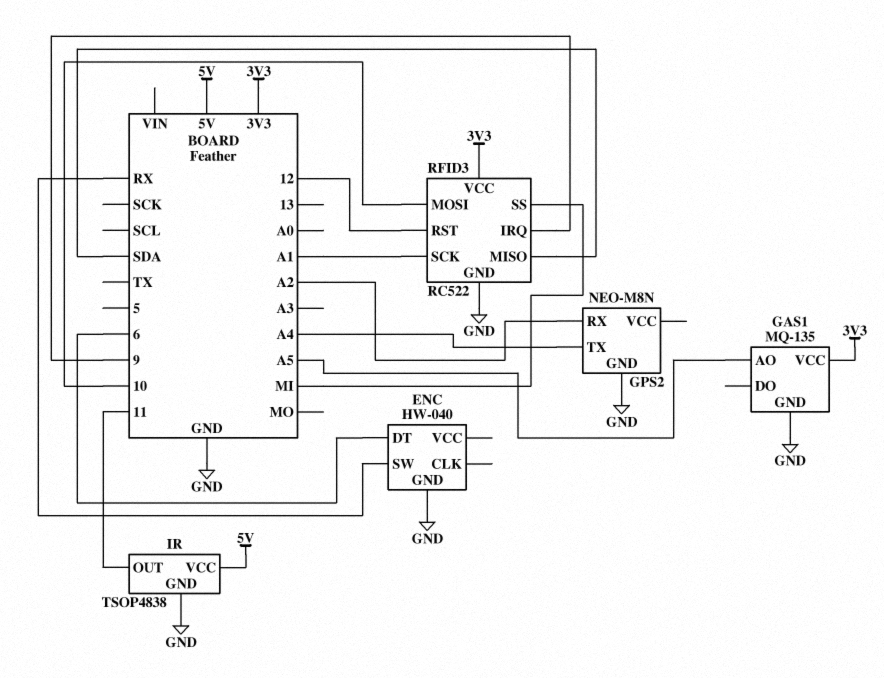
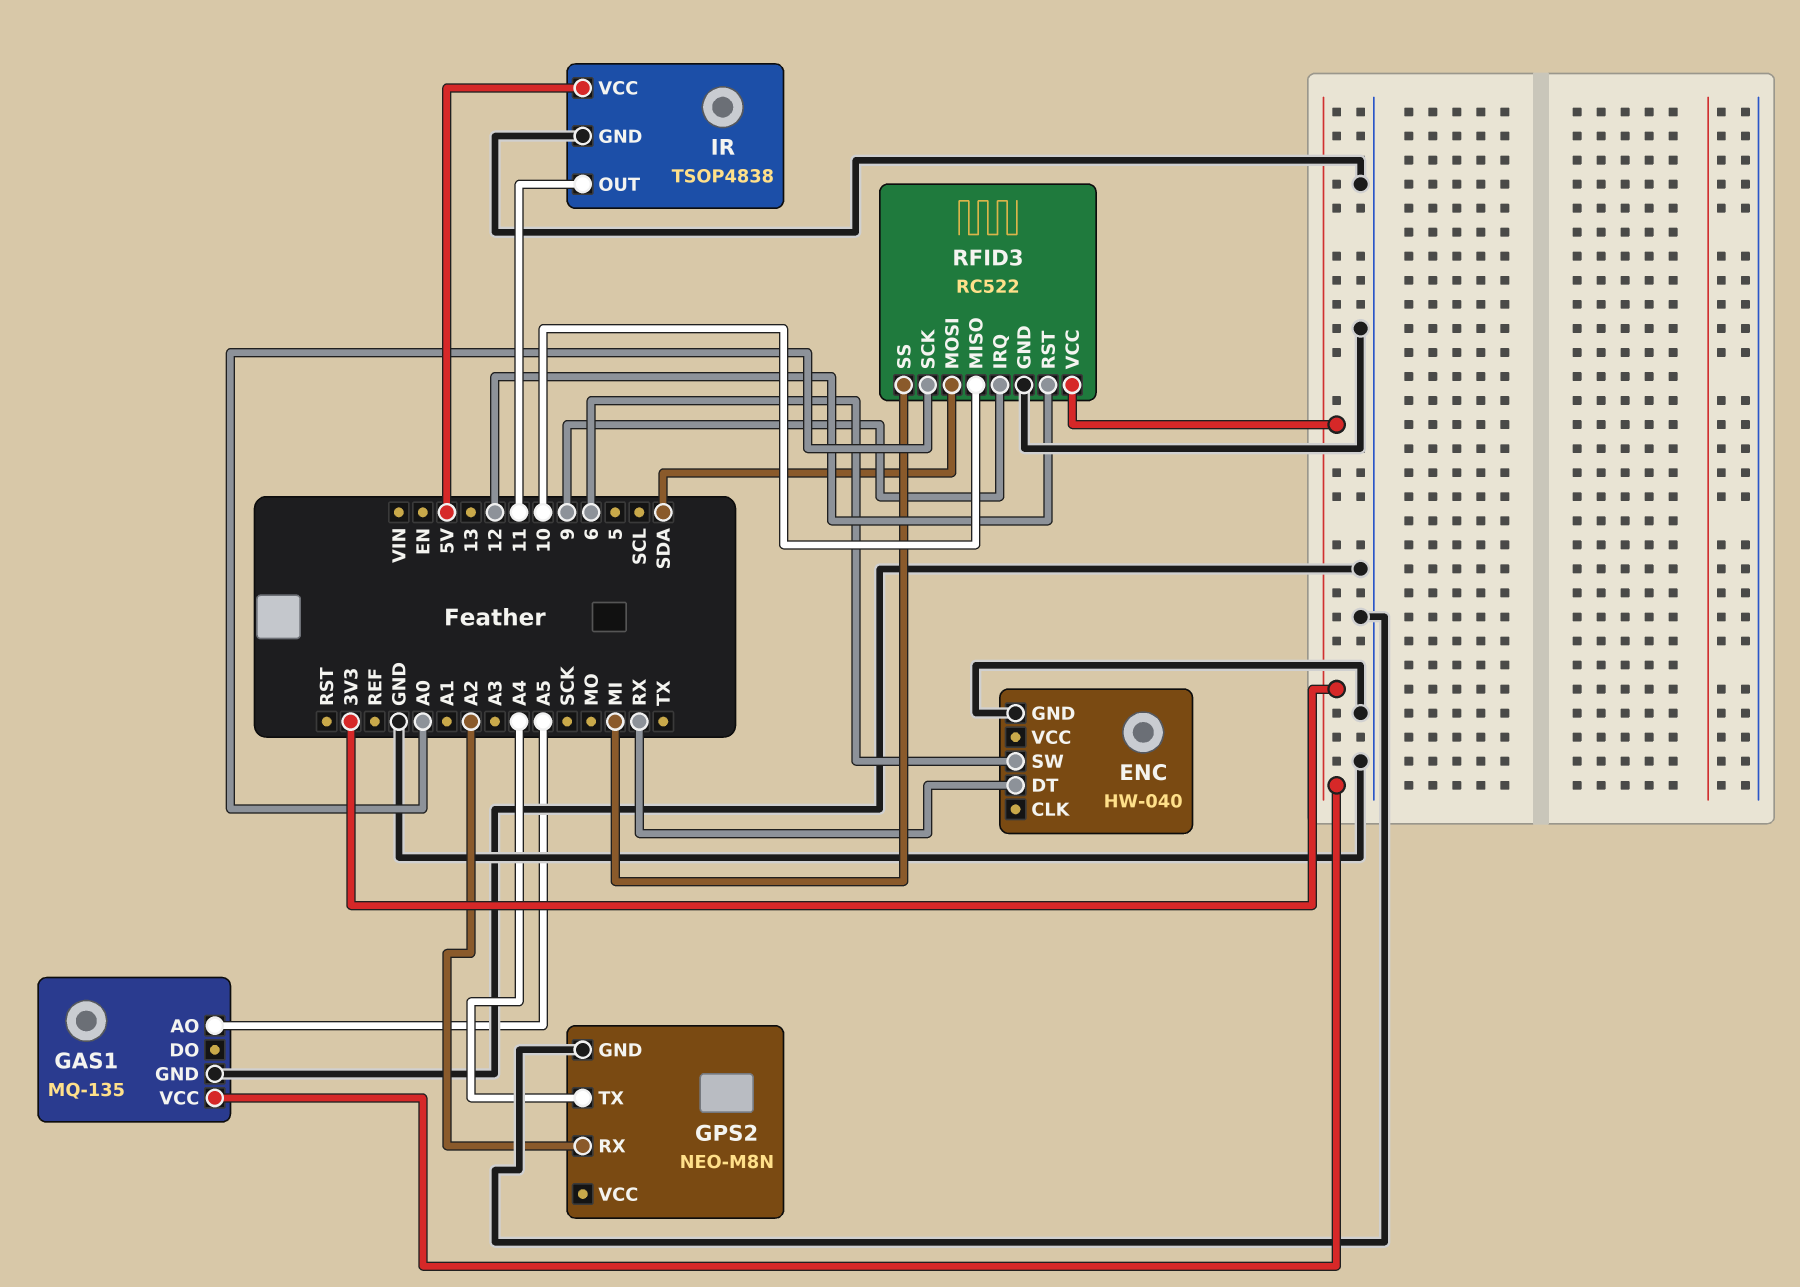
ENC pin DT: 6 -> RX
ENC pin SW: RX -> 6
RFID3 pin MISO: SDA -> 10
RFID3 pin MOSI: 10 -> SDA
RFID3 pin SCK: A1 -> A0

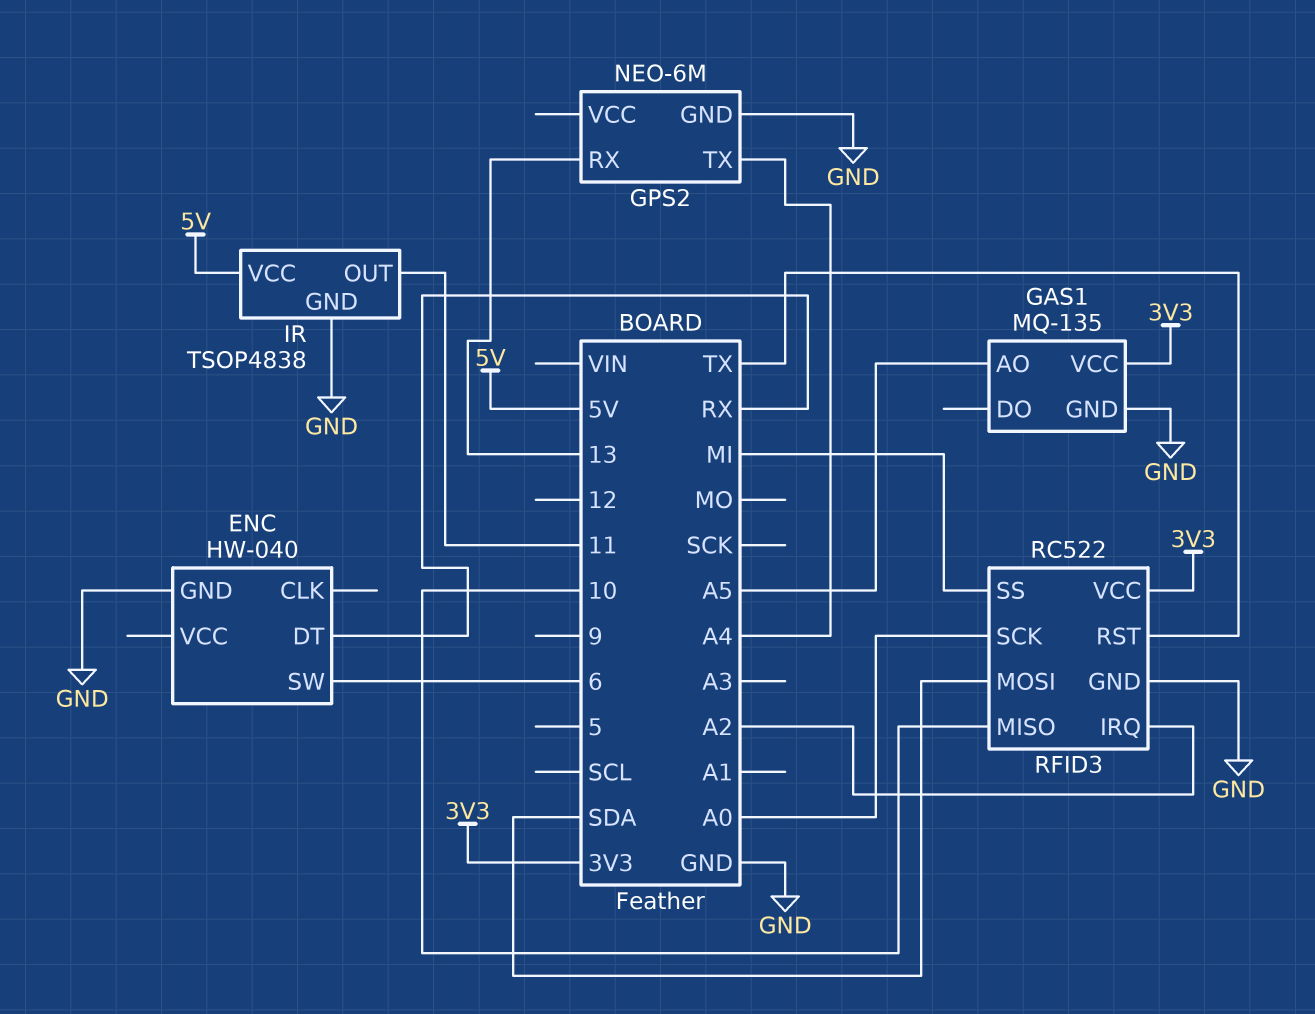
GPS2: NEO-M8N -> NEO-6M
GPS2 pin RX: A2 -> 13
RFID3 pin IRQ: 9 -> A2
RFID3 pin RST: 12 -> TX

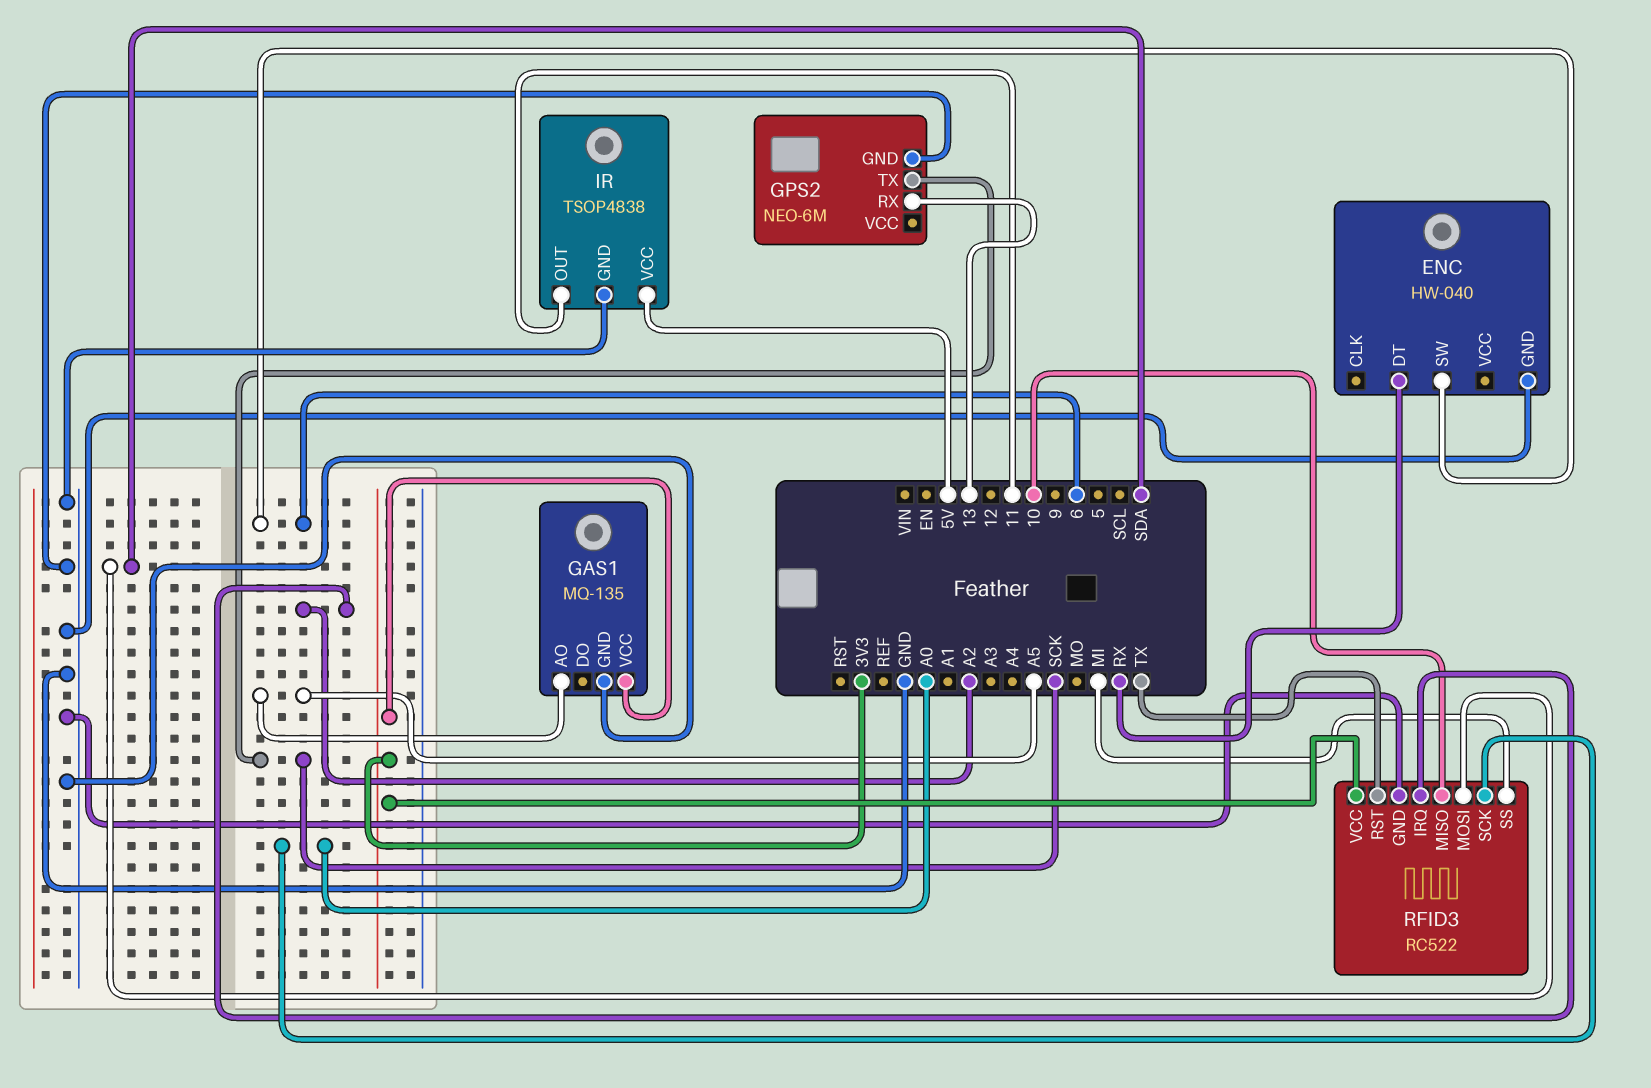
GPS2 pin TX: A4 -> SCK

